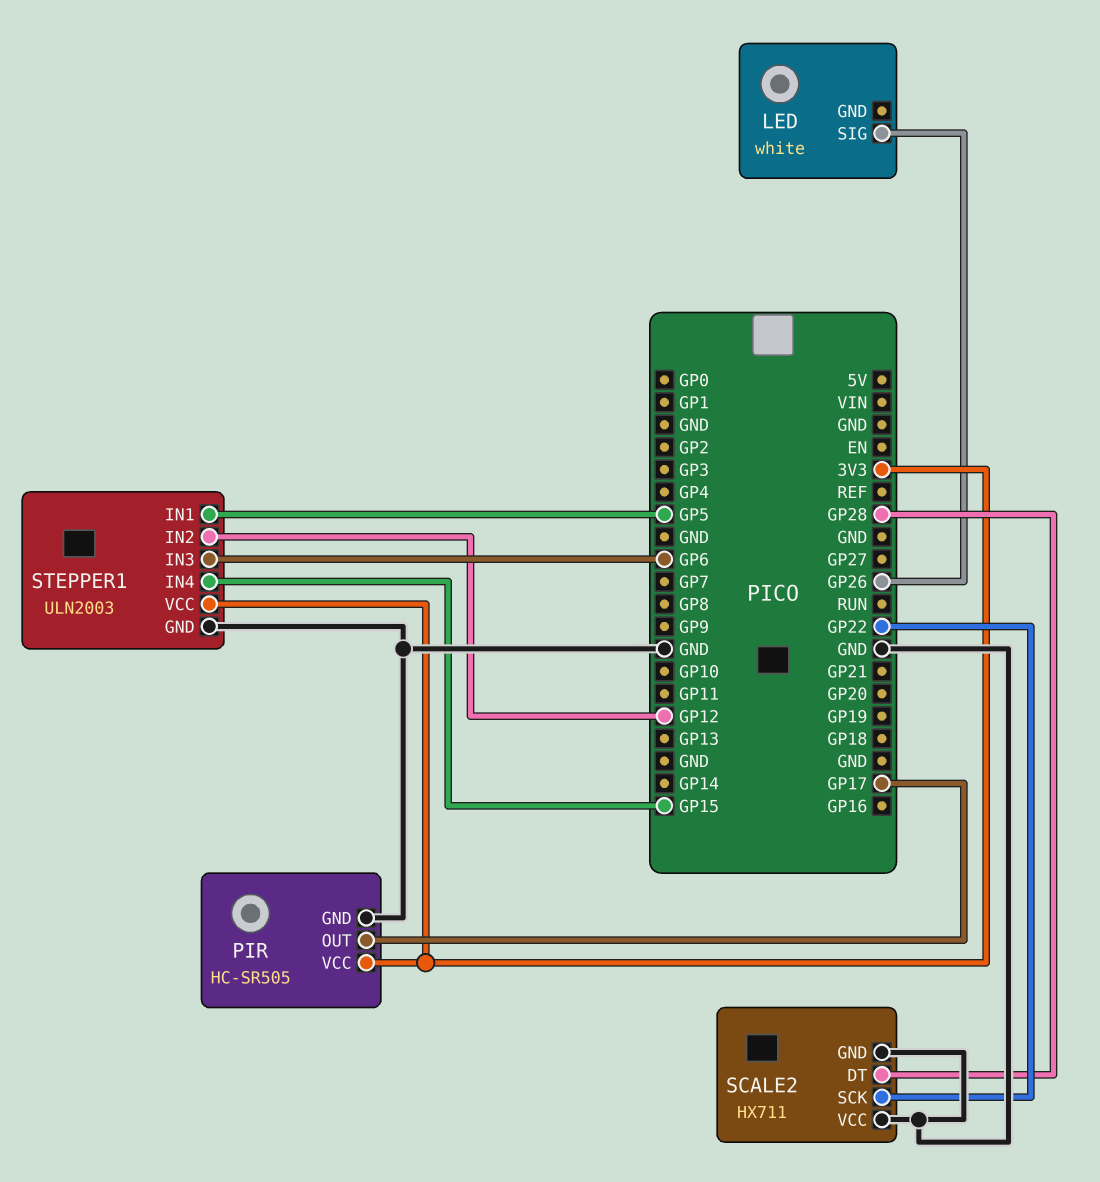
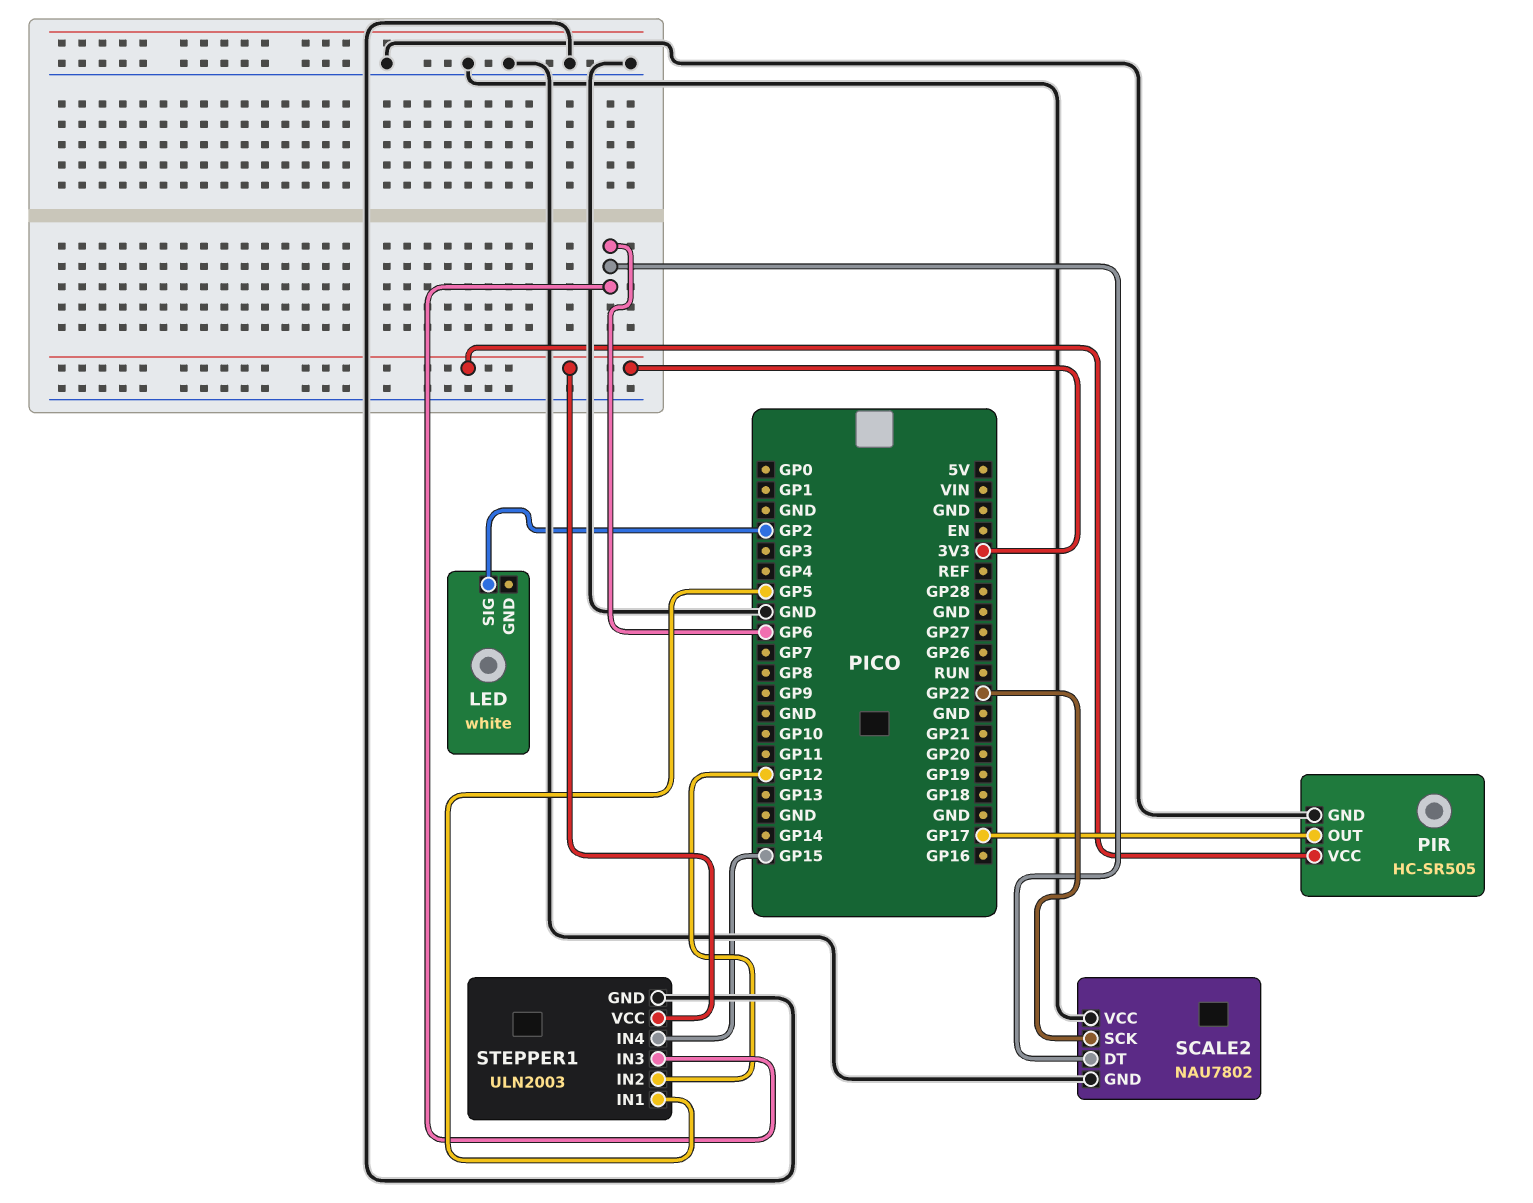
LED pin SIG: GP26 -> GP2
SCALE2: HX711 -> NAU7802
SCALE2 pin DT: GP28 -> GP6

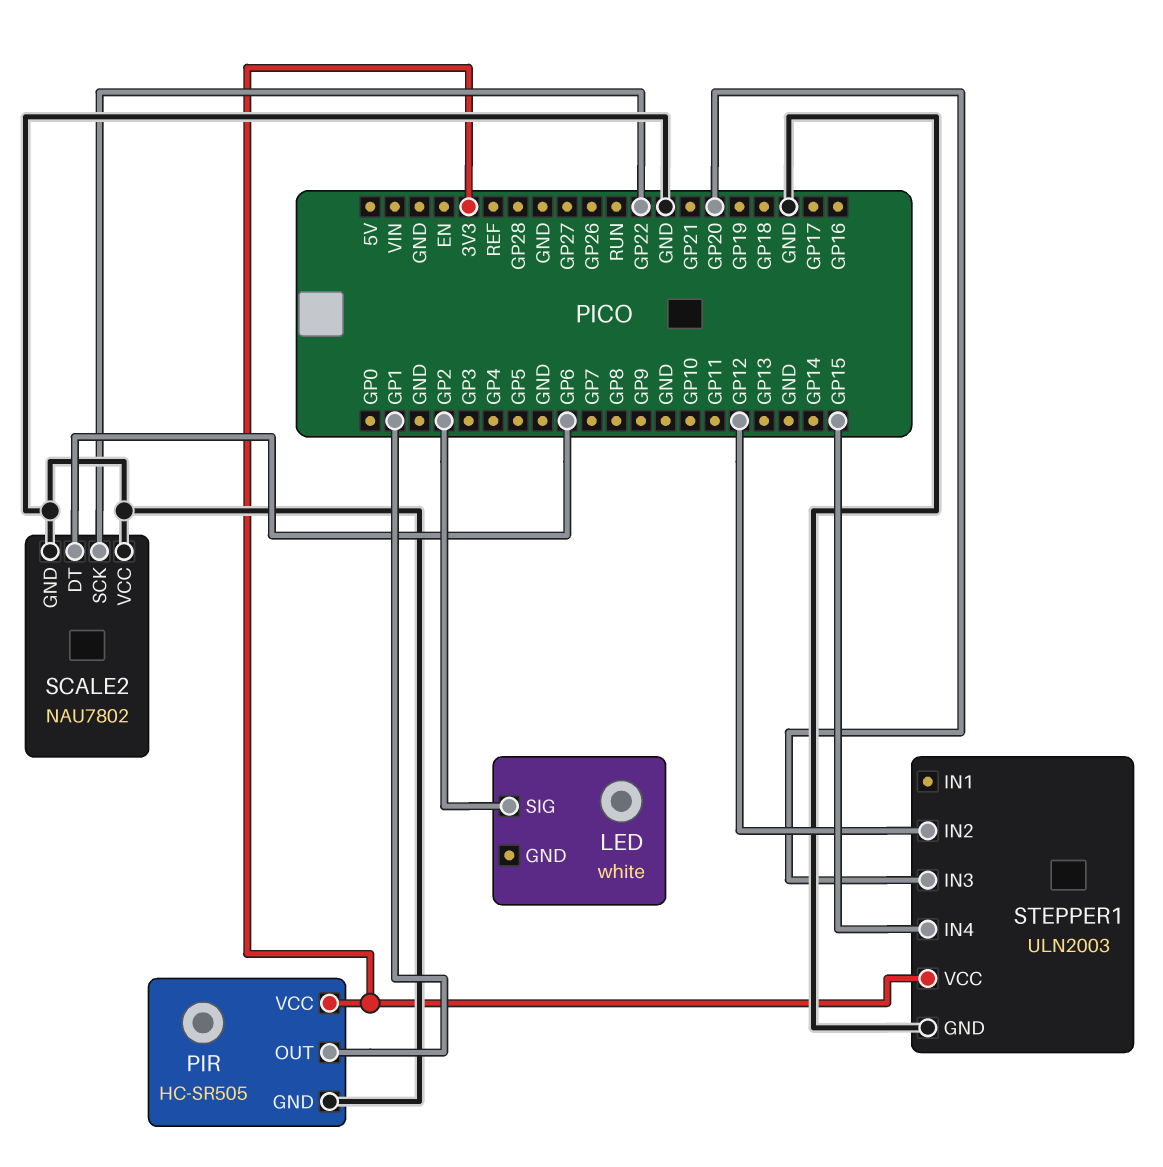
PIR pin OUT: GP17 -> GP1
STEPPER1 pin IN1: GP5 -> none
STEPPER1 pin IN3: GP6 -> GP20

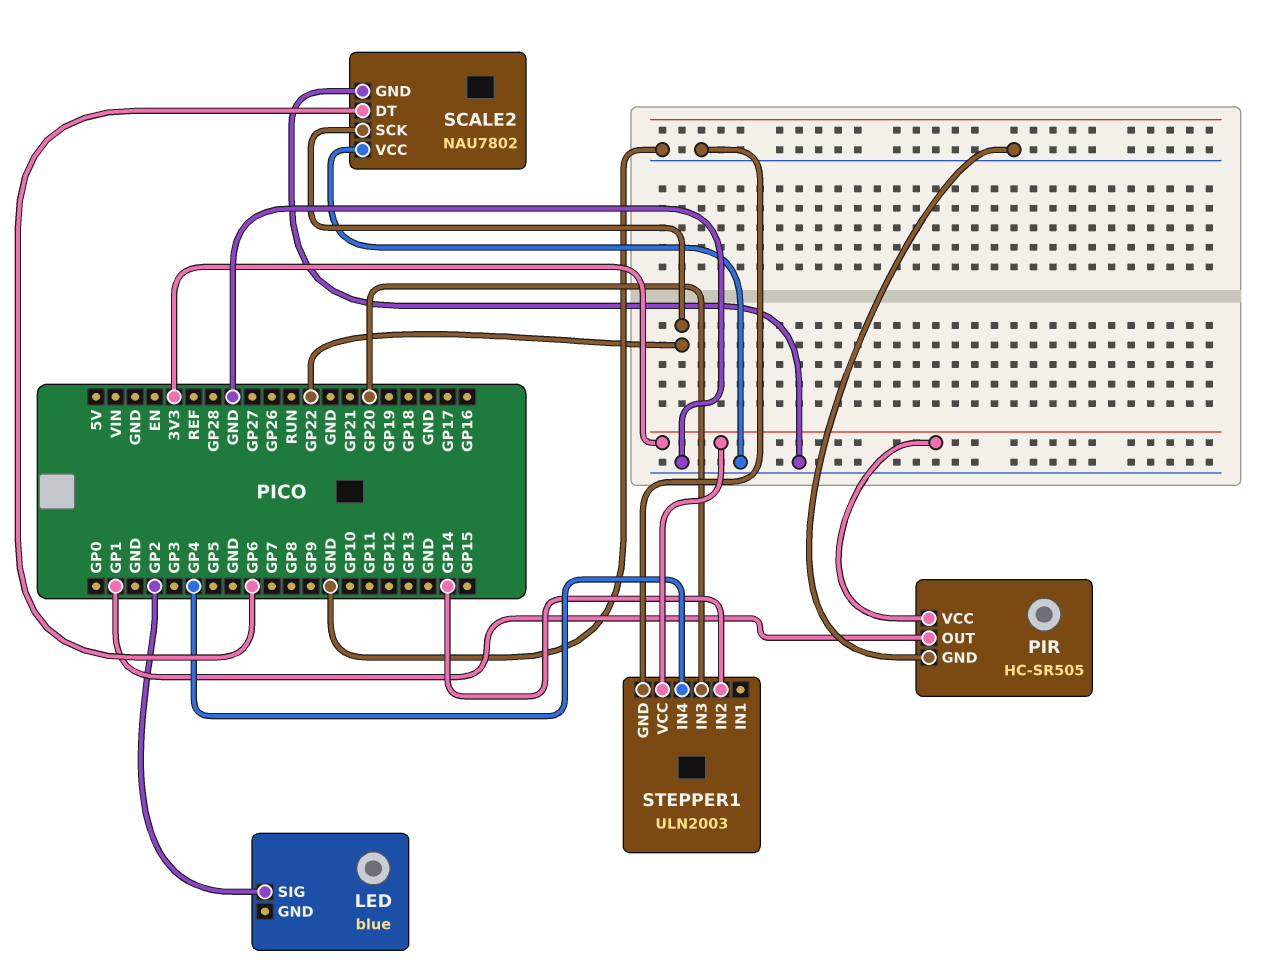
LED: white -> blue
STEPPER1 pin IN2: GP12 -> GP14
STEPPER1 pin IN4: GP15 -> GP4

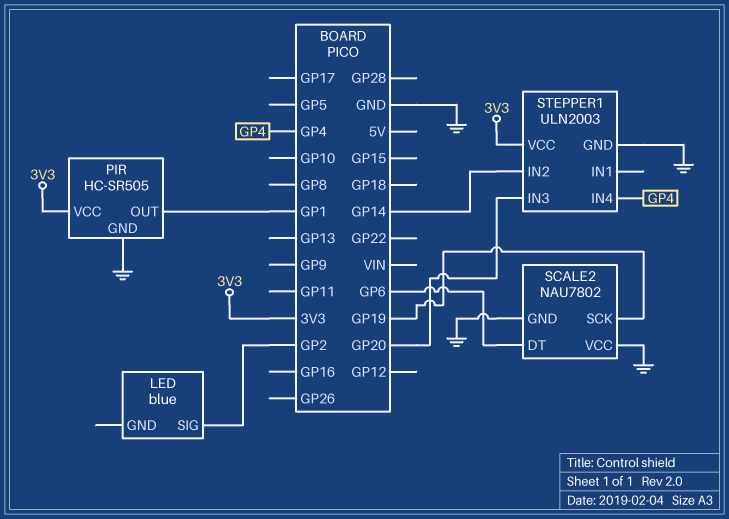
SCALE2 pin SCK: GP22 -> GP19

